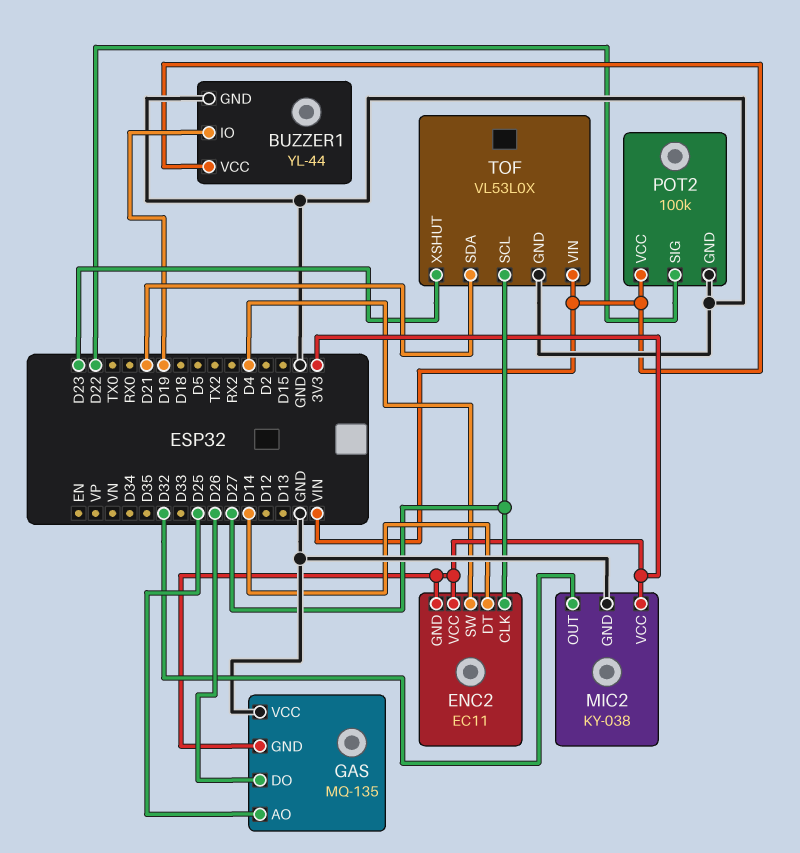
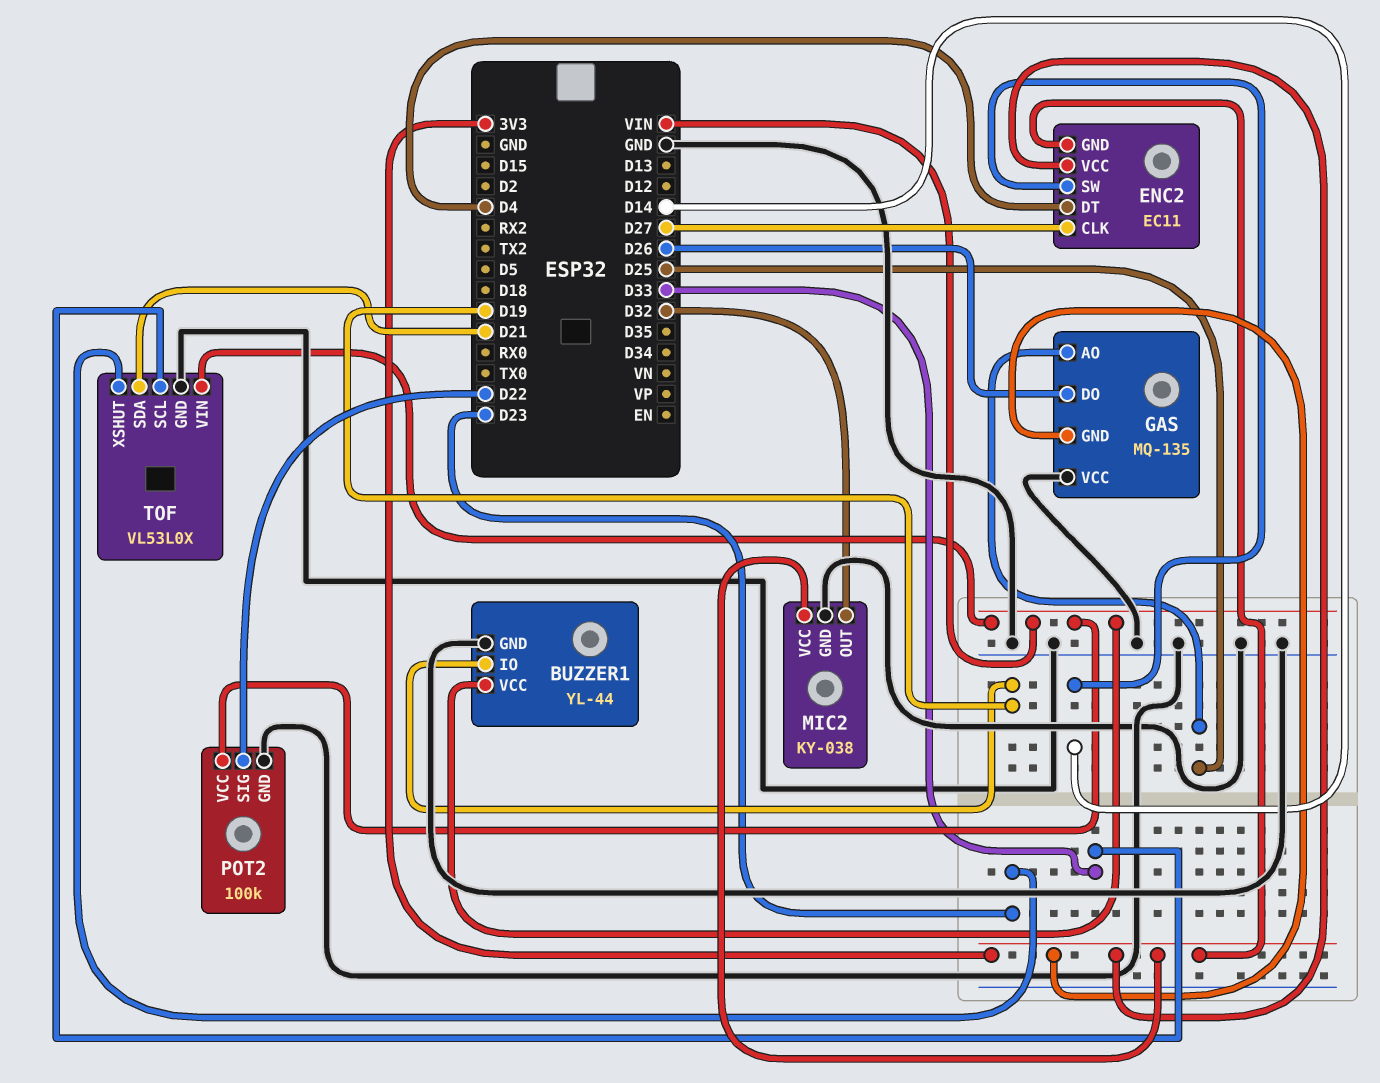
ENC2 pin DT: D14 -> D4
ENC2 pin SW: D4 -> D14
TOF pin SCL: D27 -> D33

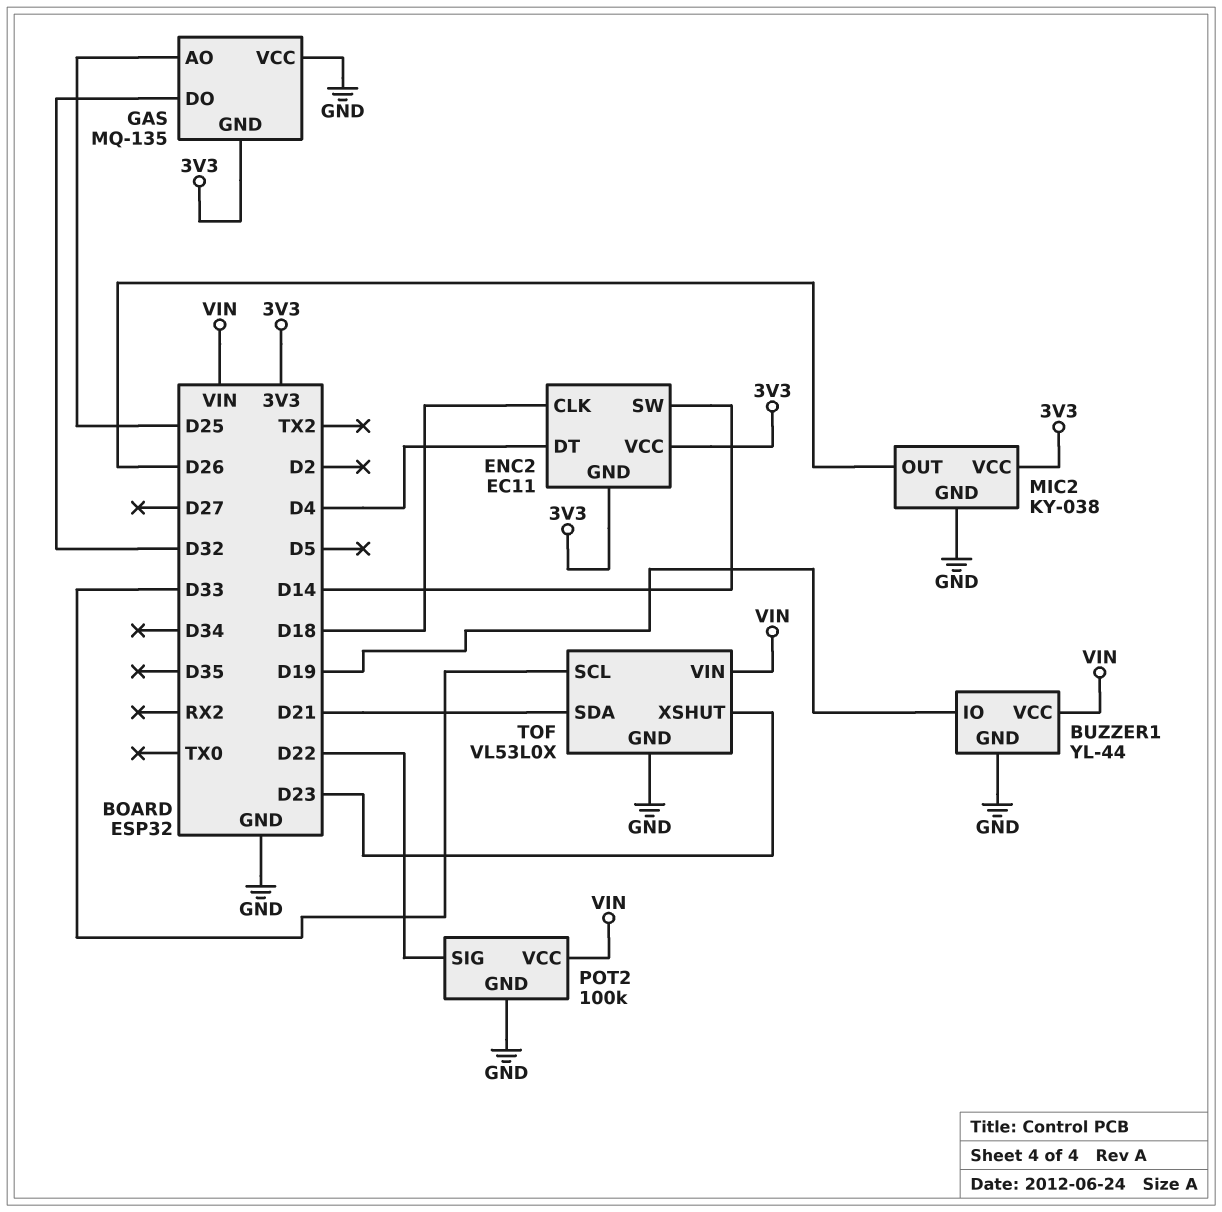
ENC2 pin CLK: D27 -> D18
GAS pin DO: D26 -> D32
MIC2 pin OUT: D32 -> D26

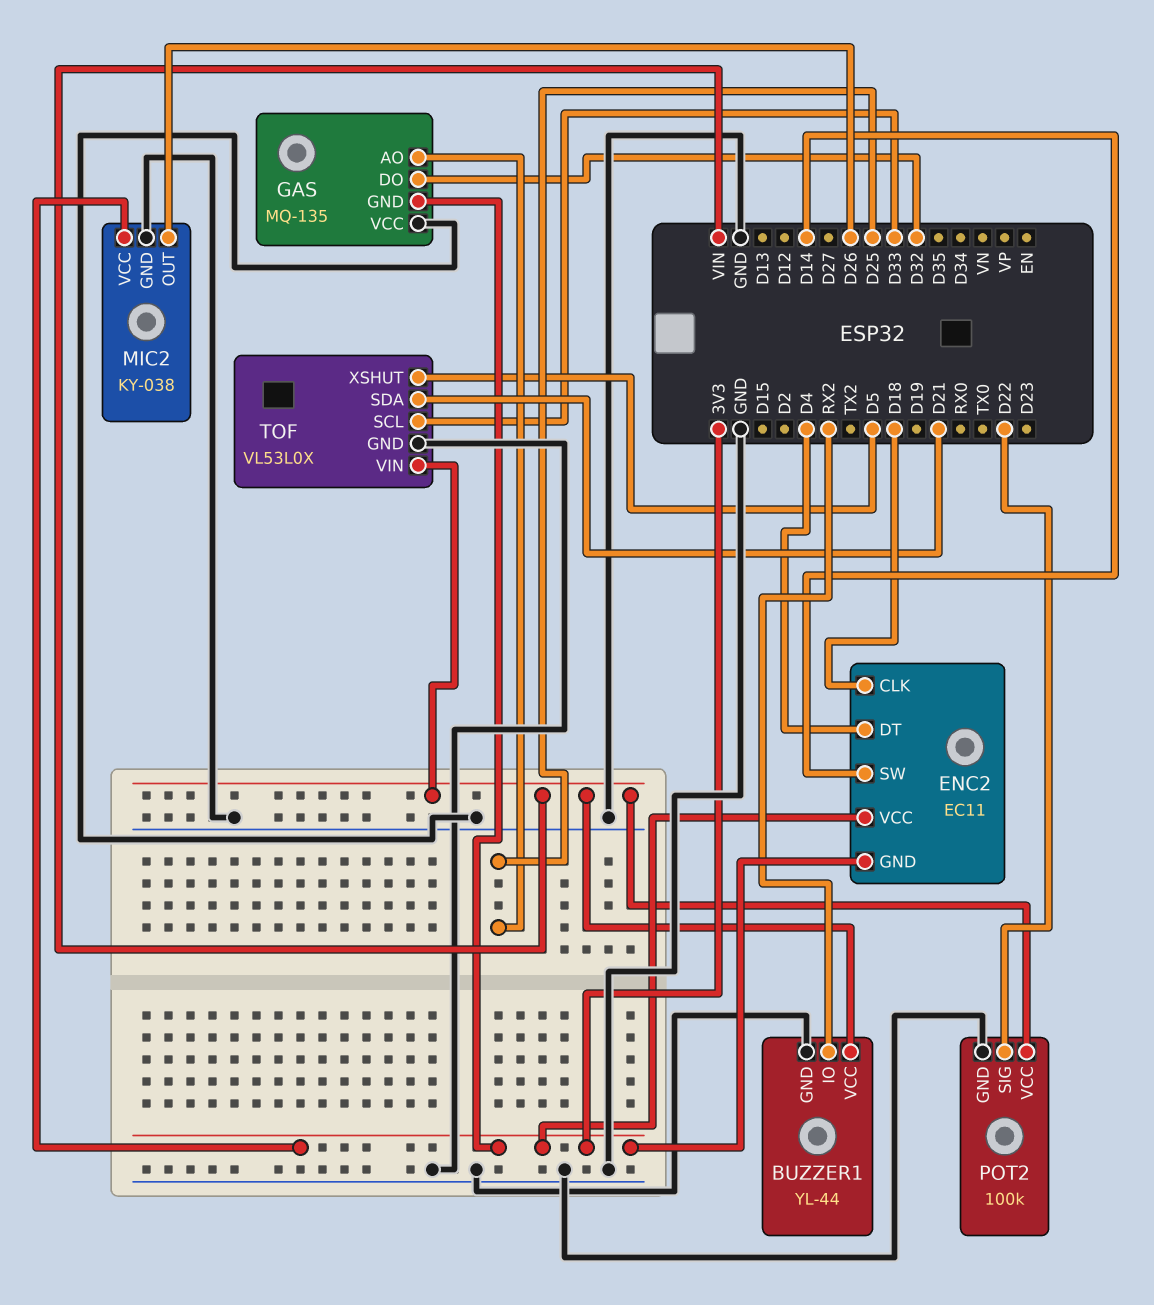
BUZZER1 pin IO: D19 -> RX2
TOF pin XSHUT: D23 -> D5

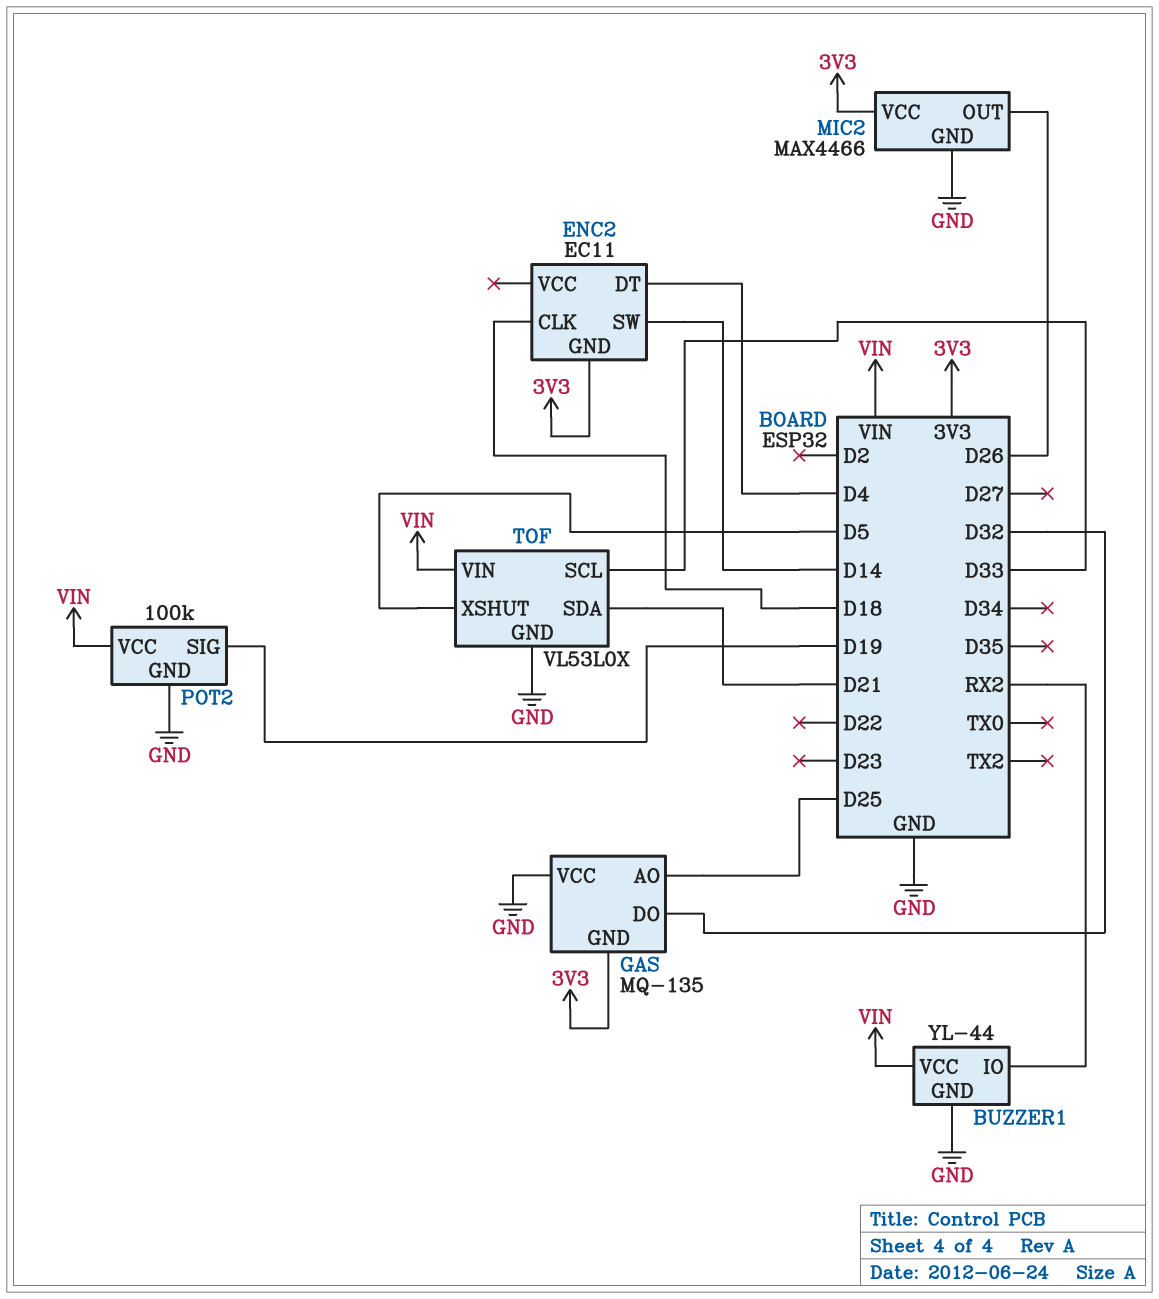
ENC2 pin VCC: 3V3 -> none
MIC2: KY-038 -> MAX4466
POT2 pin SIG: D22 -> D19

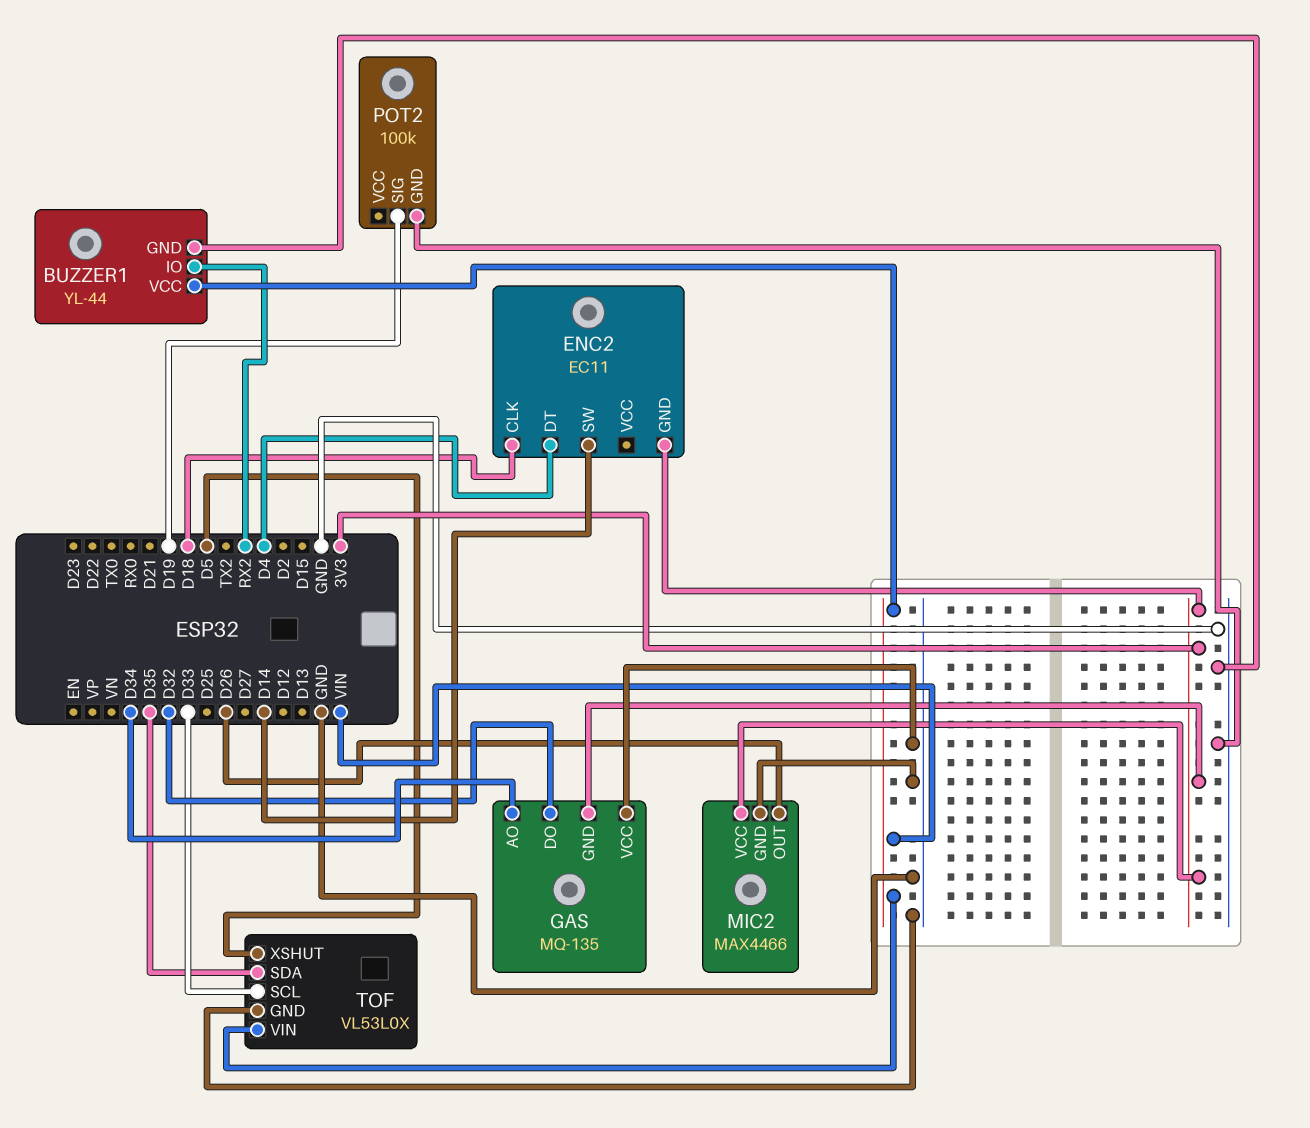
GAS pin AO: D25 -> D34
POT2 pin VCC: VIN -> none
TOF pin SDA: D21 -> D35

